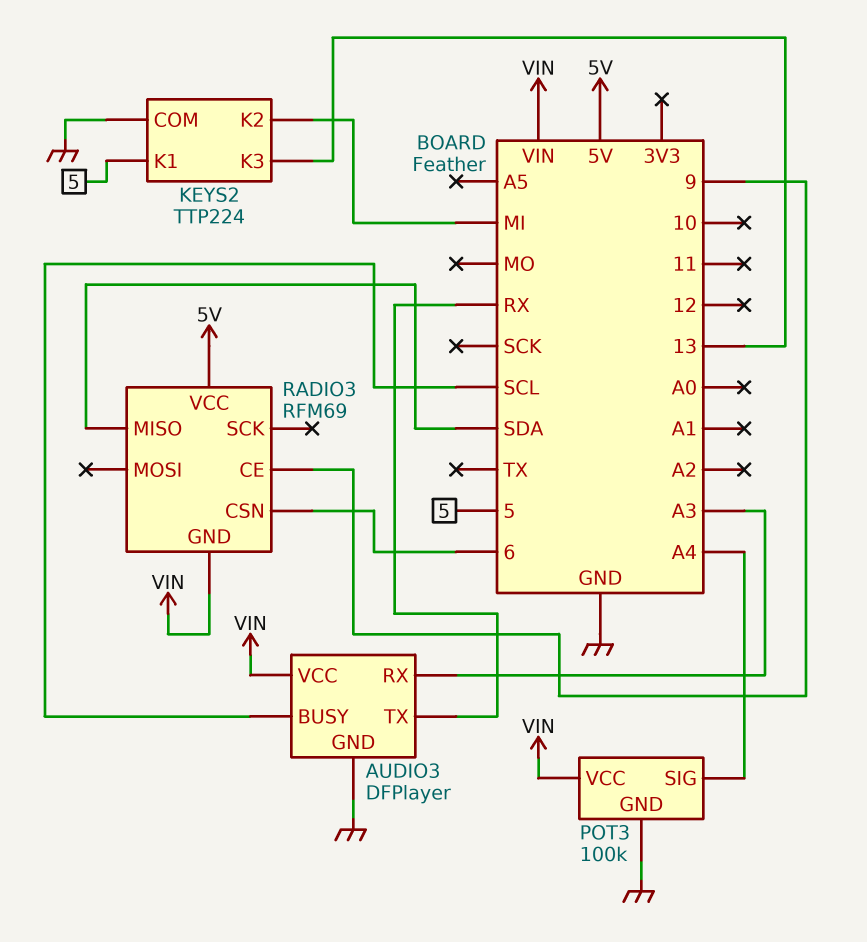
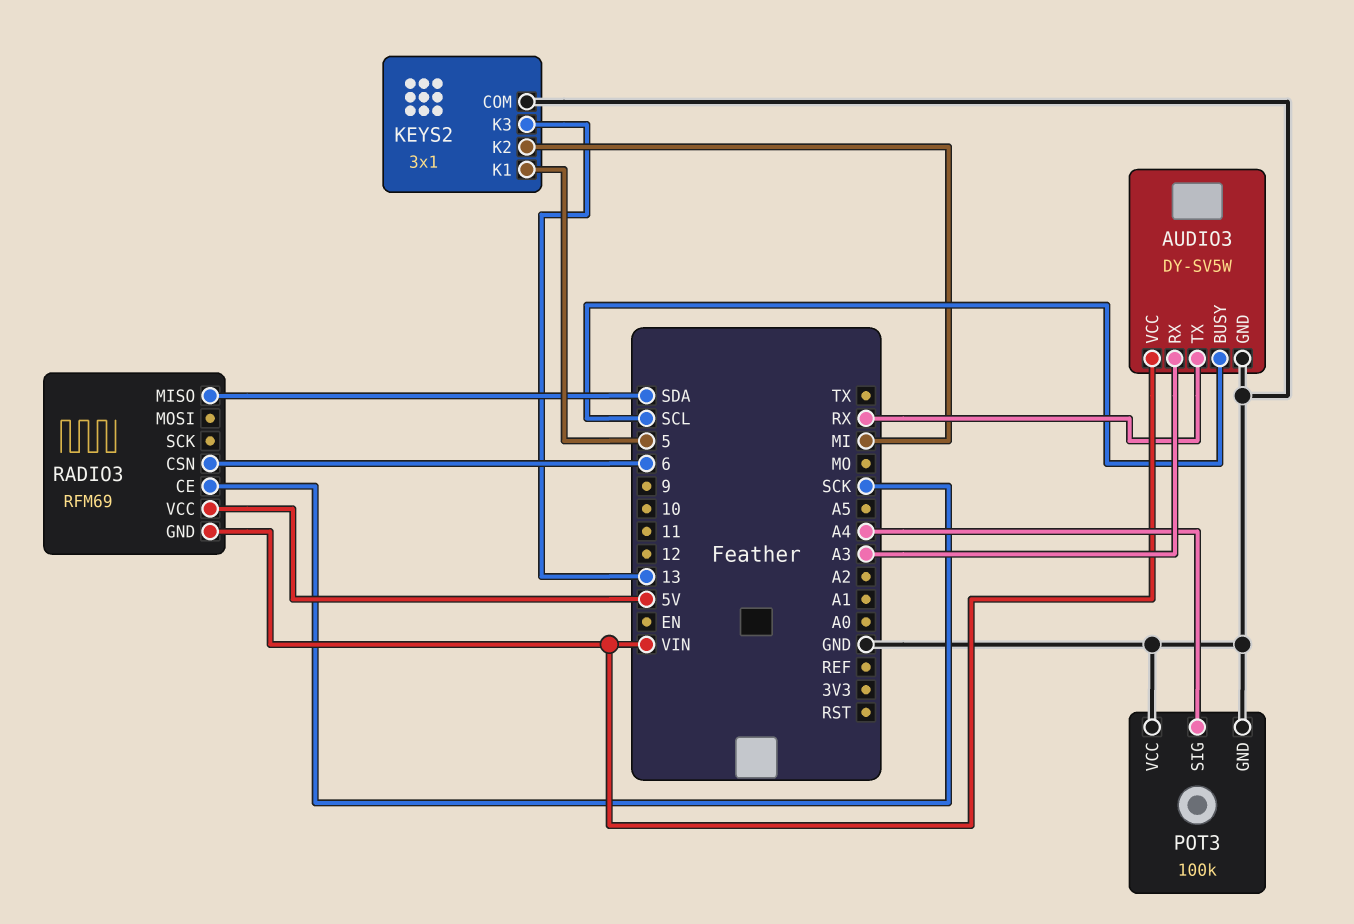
AUDIO3: DFPlayer -> DY-SV5W
KEYS2: TTP224 -> 3x1
POT3 pin VCC: VIN -> GND
RADIO3 pin CE: 9 -> SCK

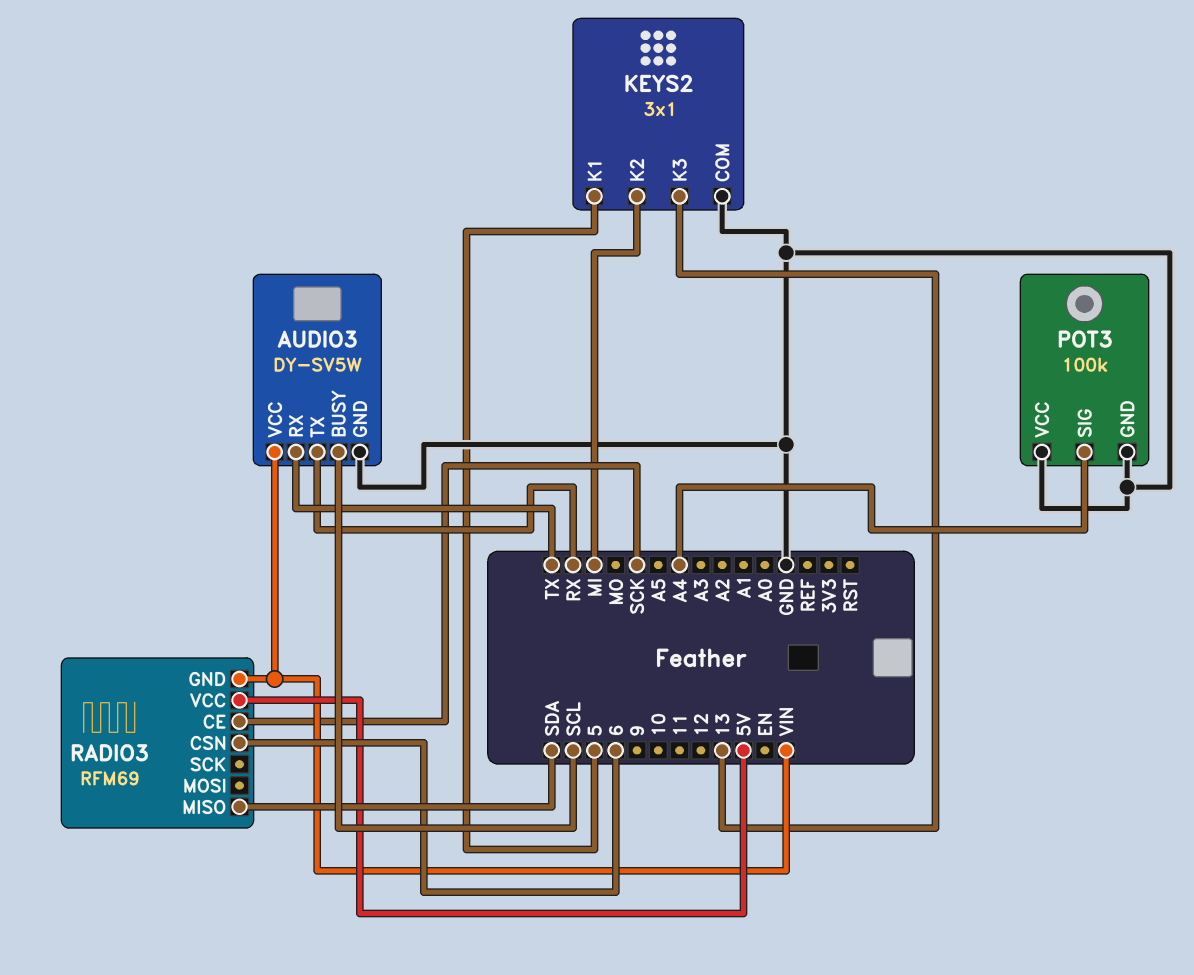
AUDIO3 pin RX: A3 -> TX

